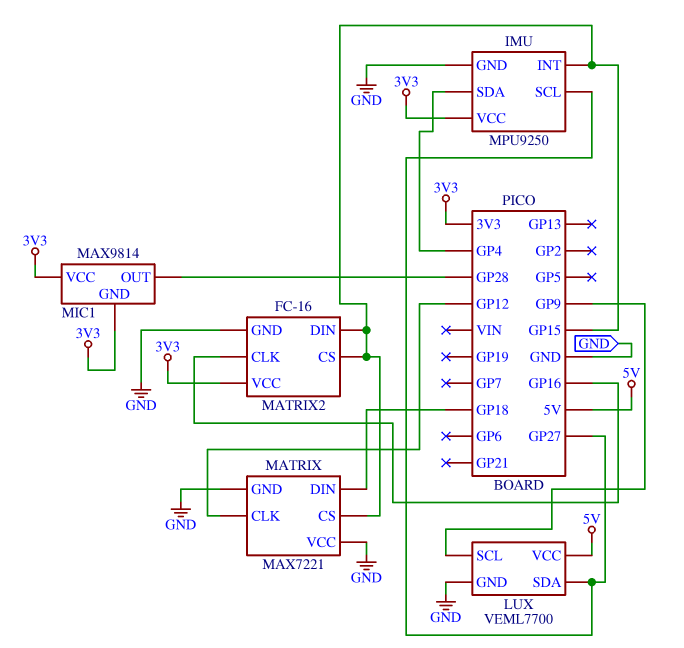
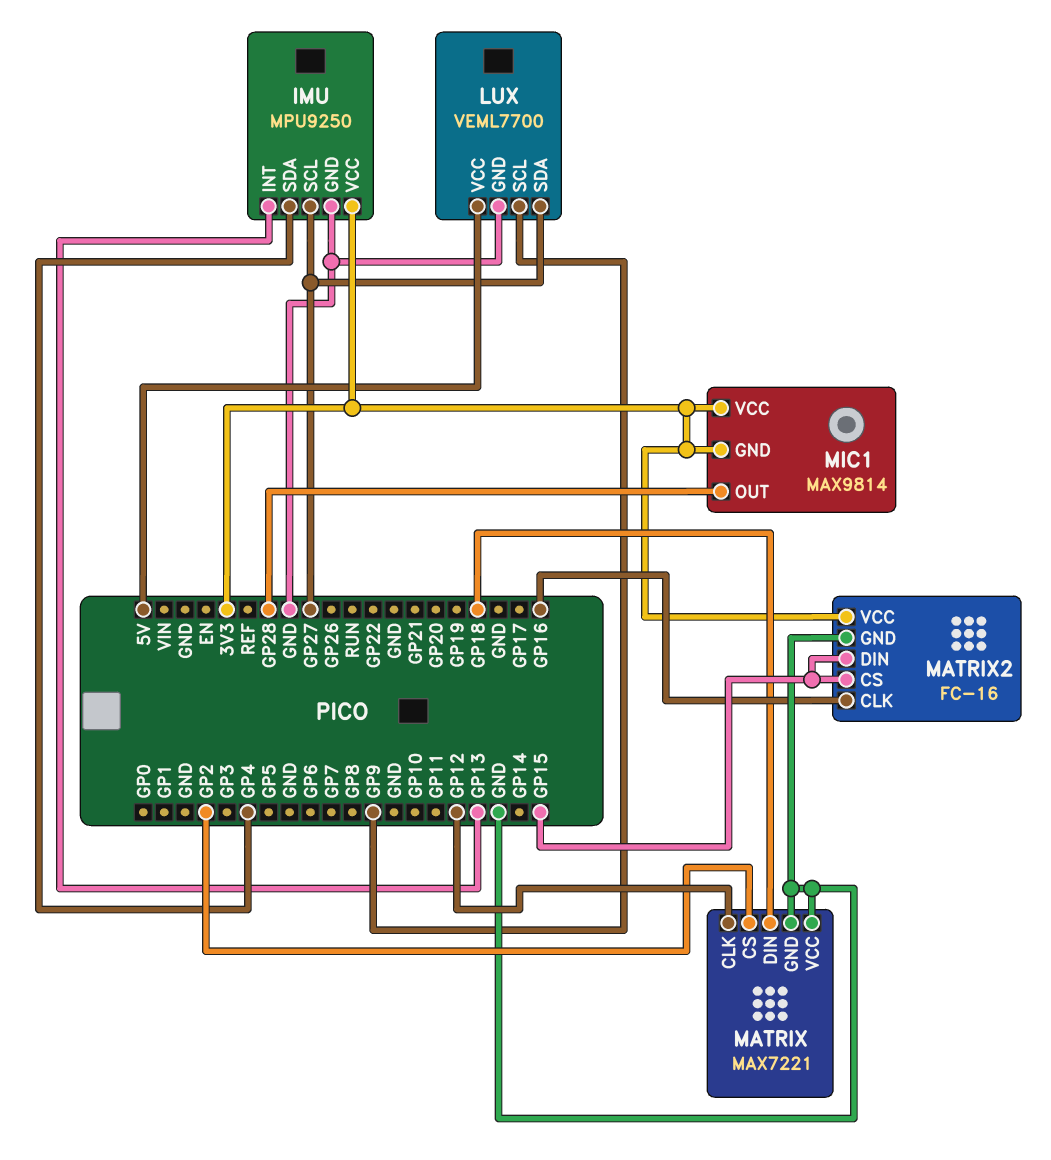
IMU pin INT: GP15 -> GP13
MATRIX pin CS: GP15 -> GP2

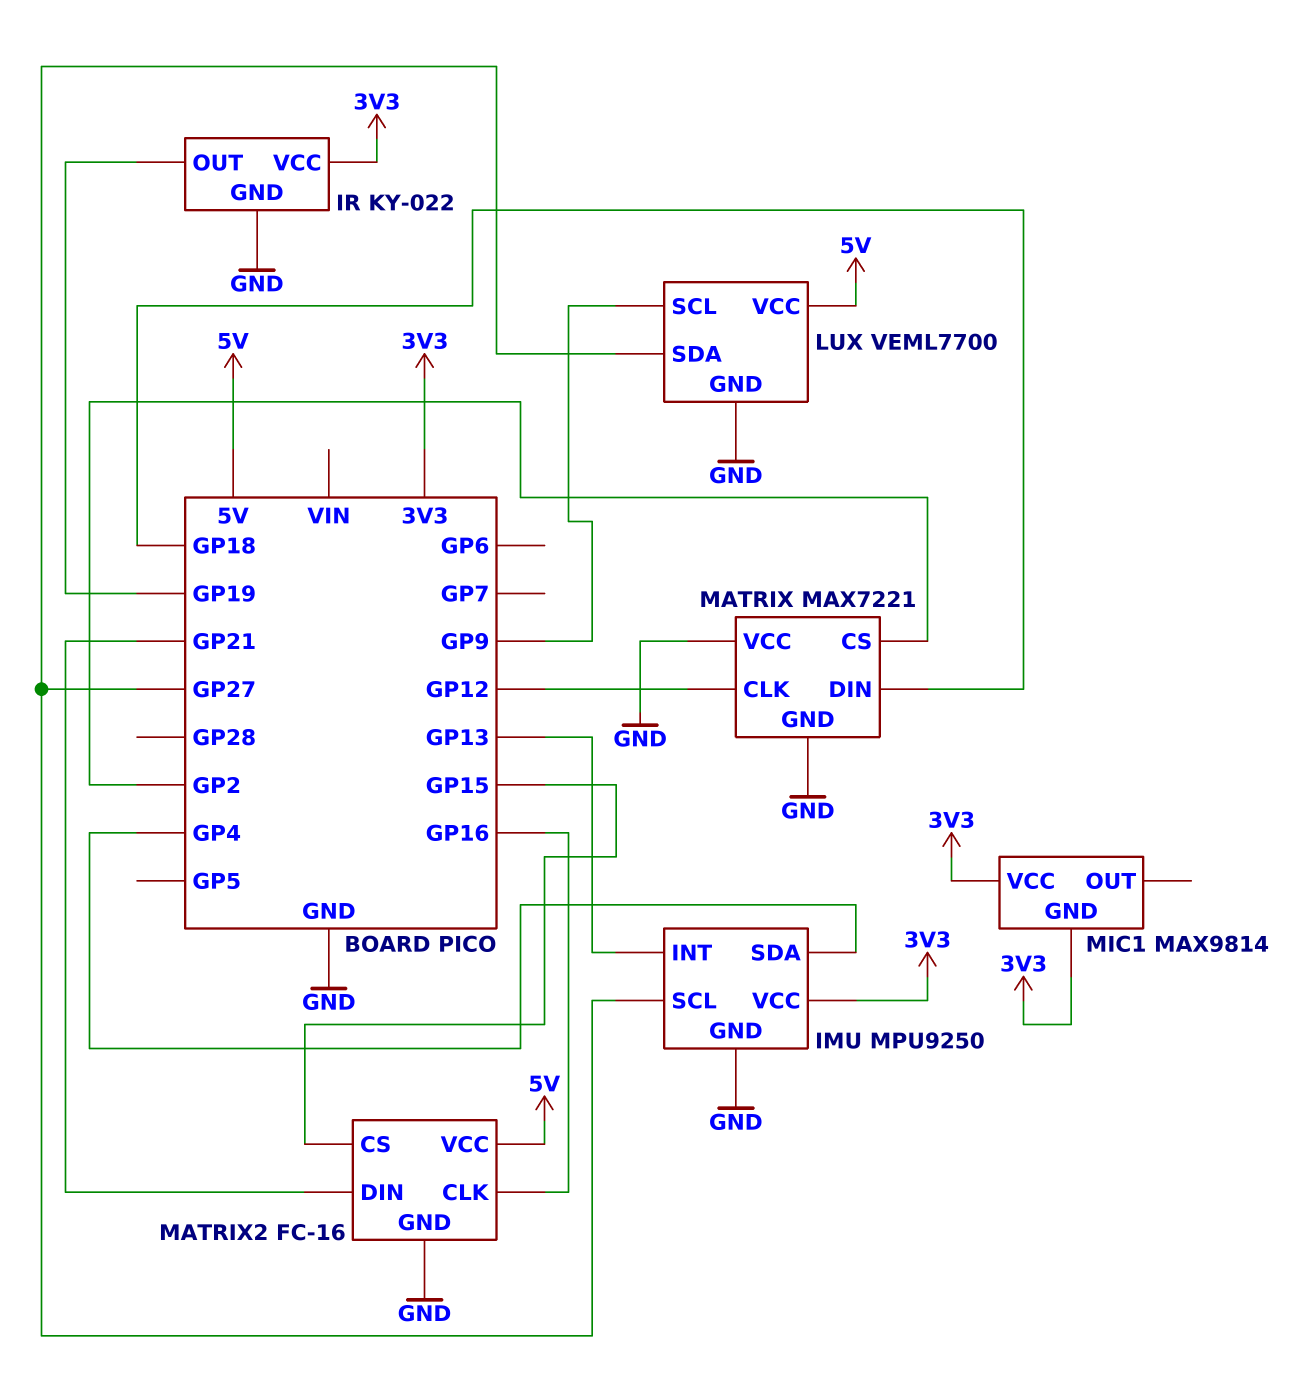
IR: none -> KY-022
IR pin GND: none -> GND
IR pin OUT: none -> GP19
IR pin VCC: none -> 3V3
MATRIX2 pin DIN: GP15 -> GP21
MATRIX2 pin VCC: 3V3 -> 5V
MIC1 pin OUT: GP28 -> none

